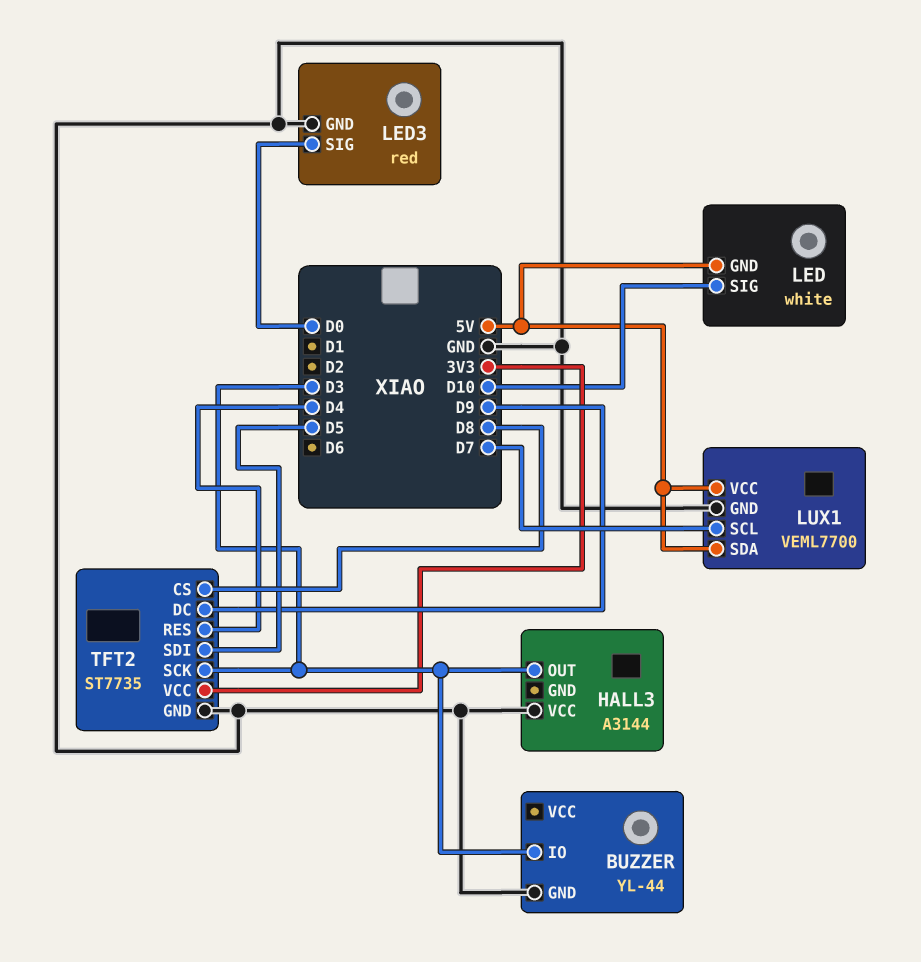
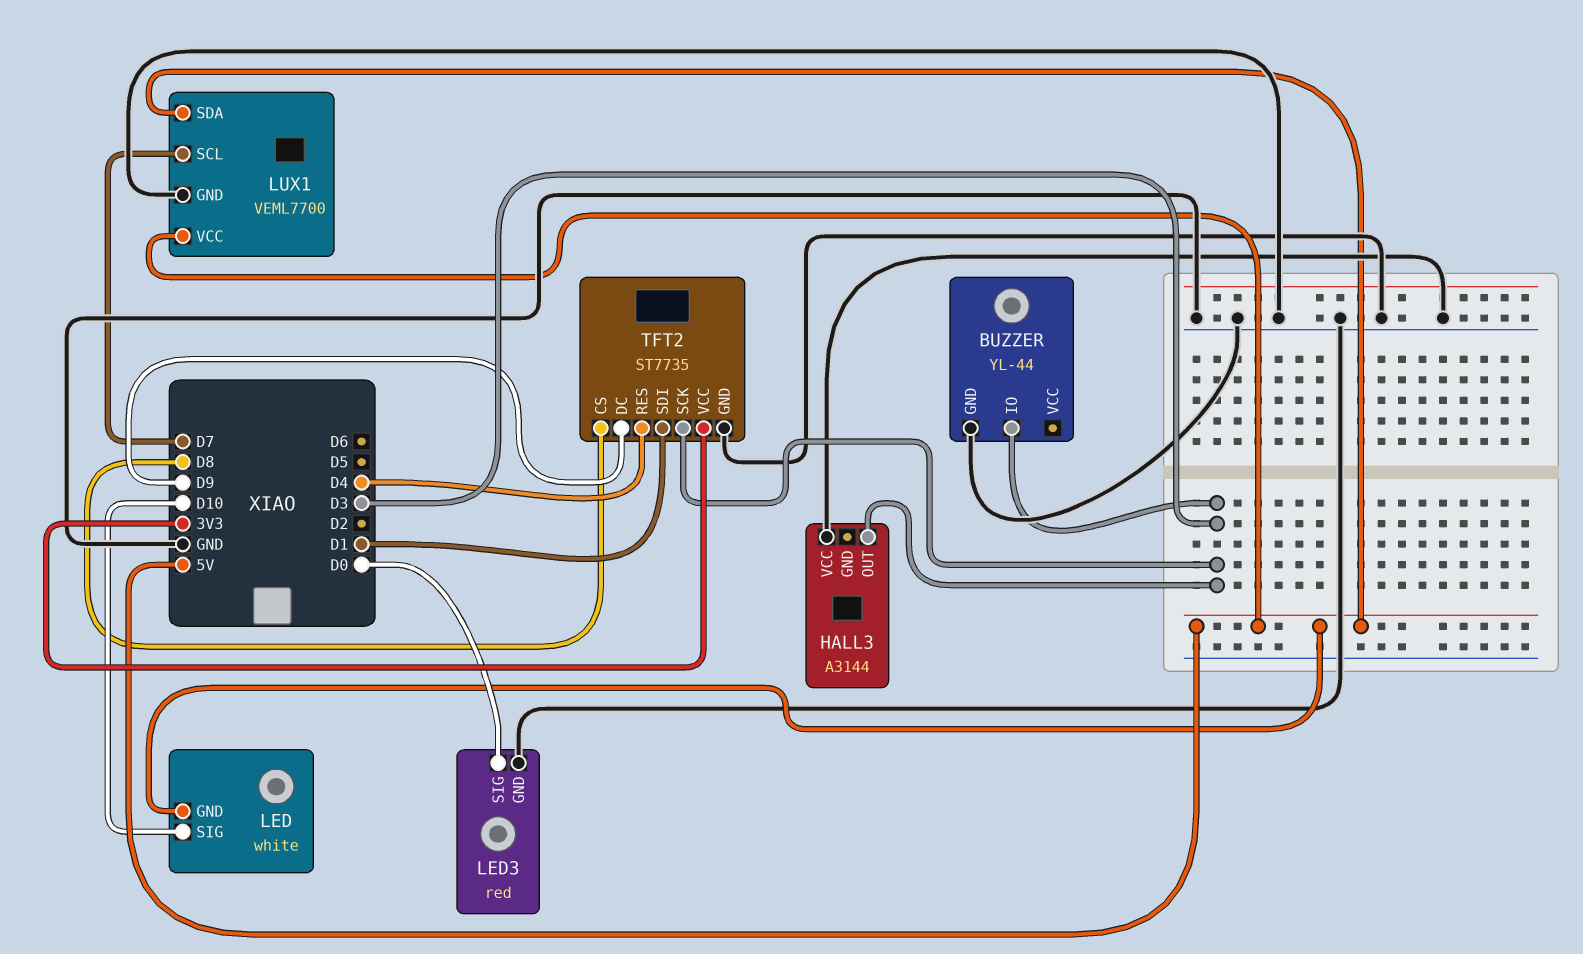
TFT2 pin SDI: D5 -> D1

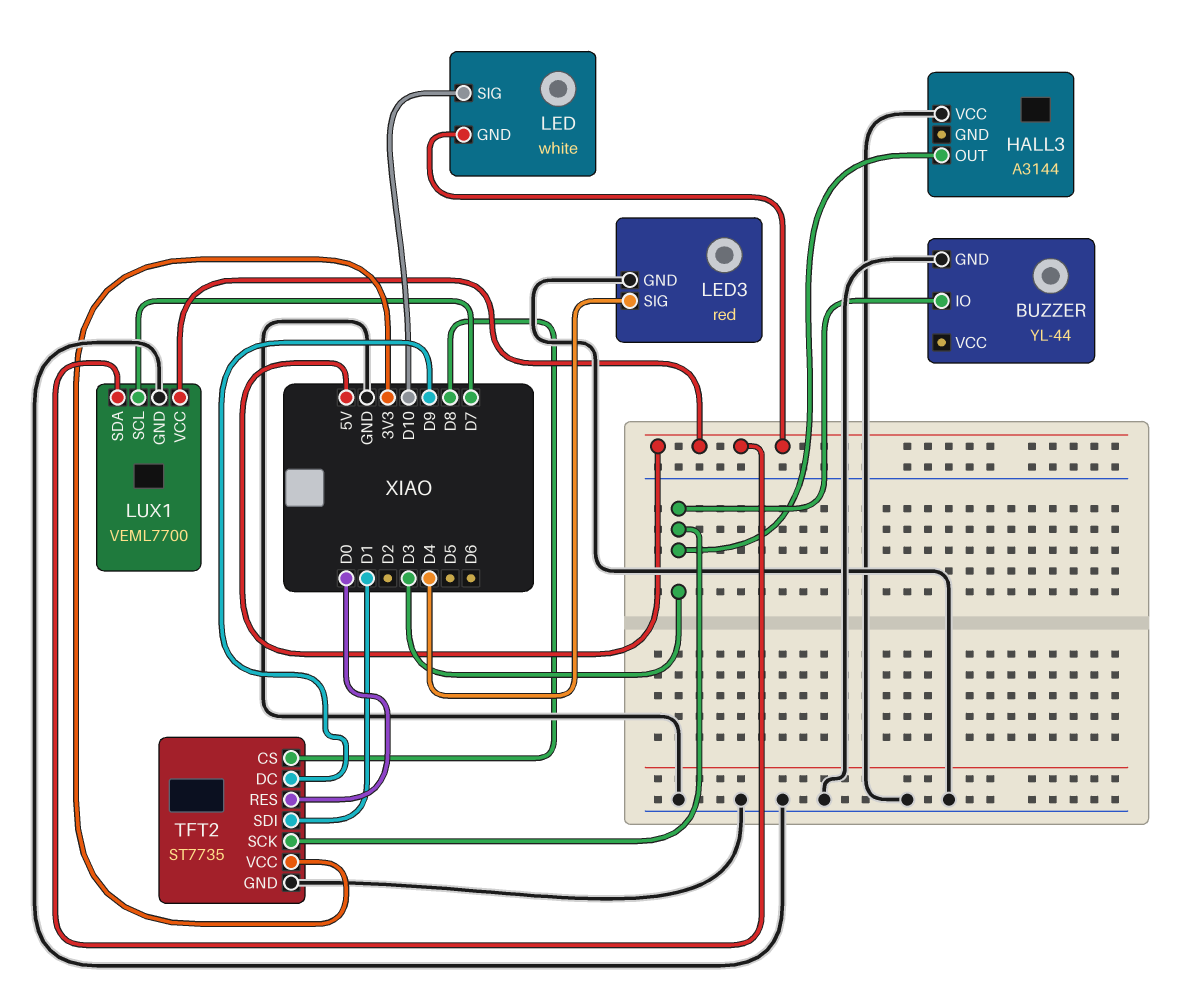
LED3 pin SIG: D0 -> D4
TFT2 pin RES: D4 -> D0

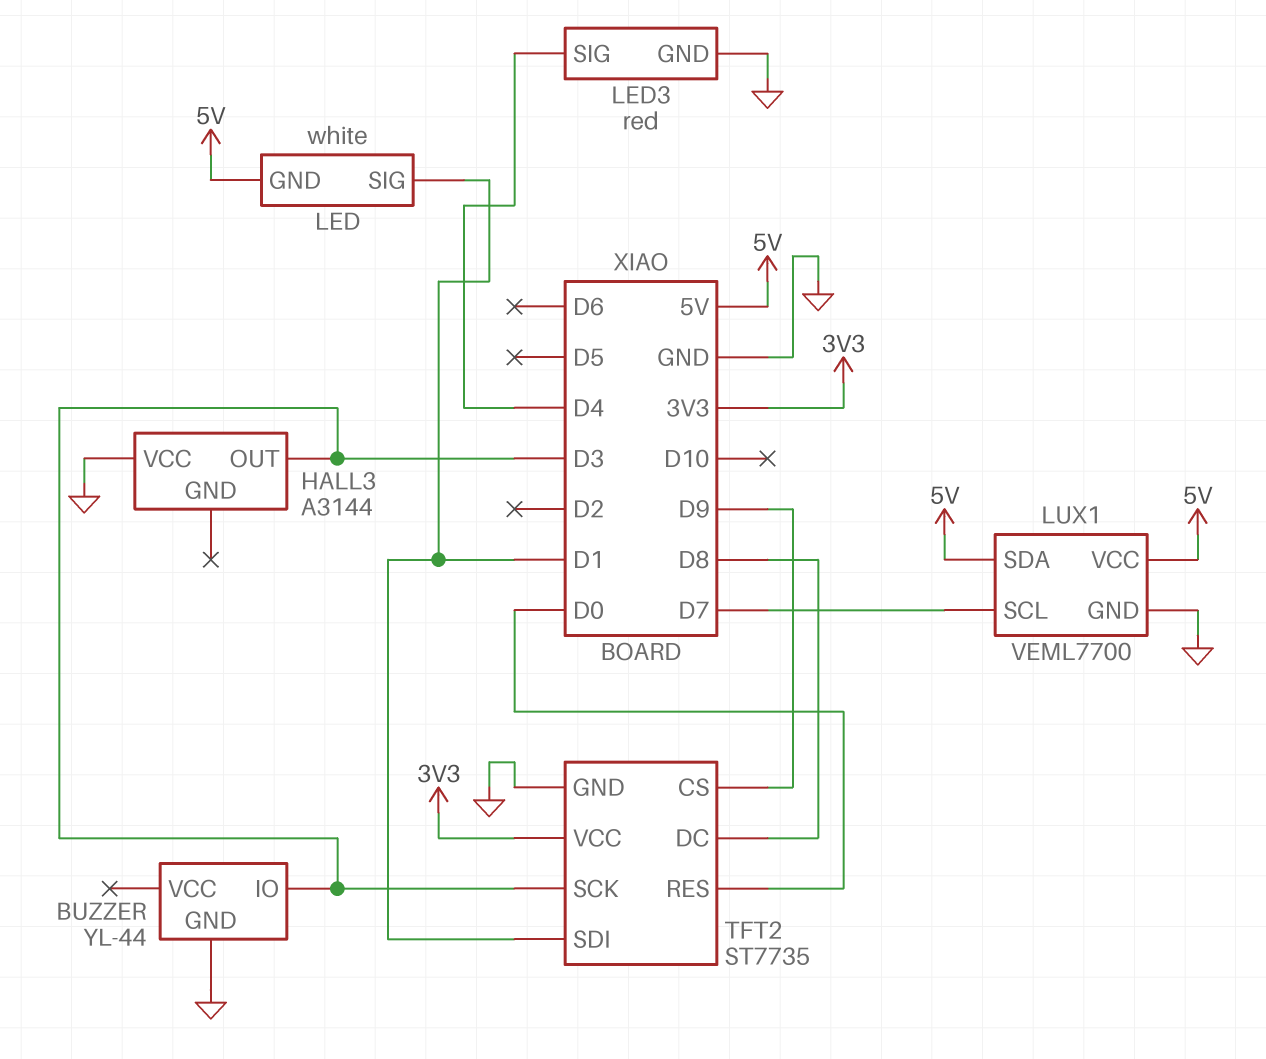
LED pin SIG: D10 -> D1
TFT2 pin CS: D8 -> D9
TFT2 pin DC: D9 -> D8

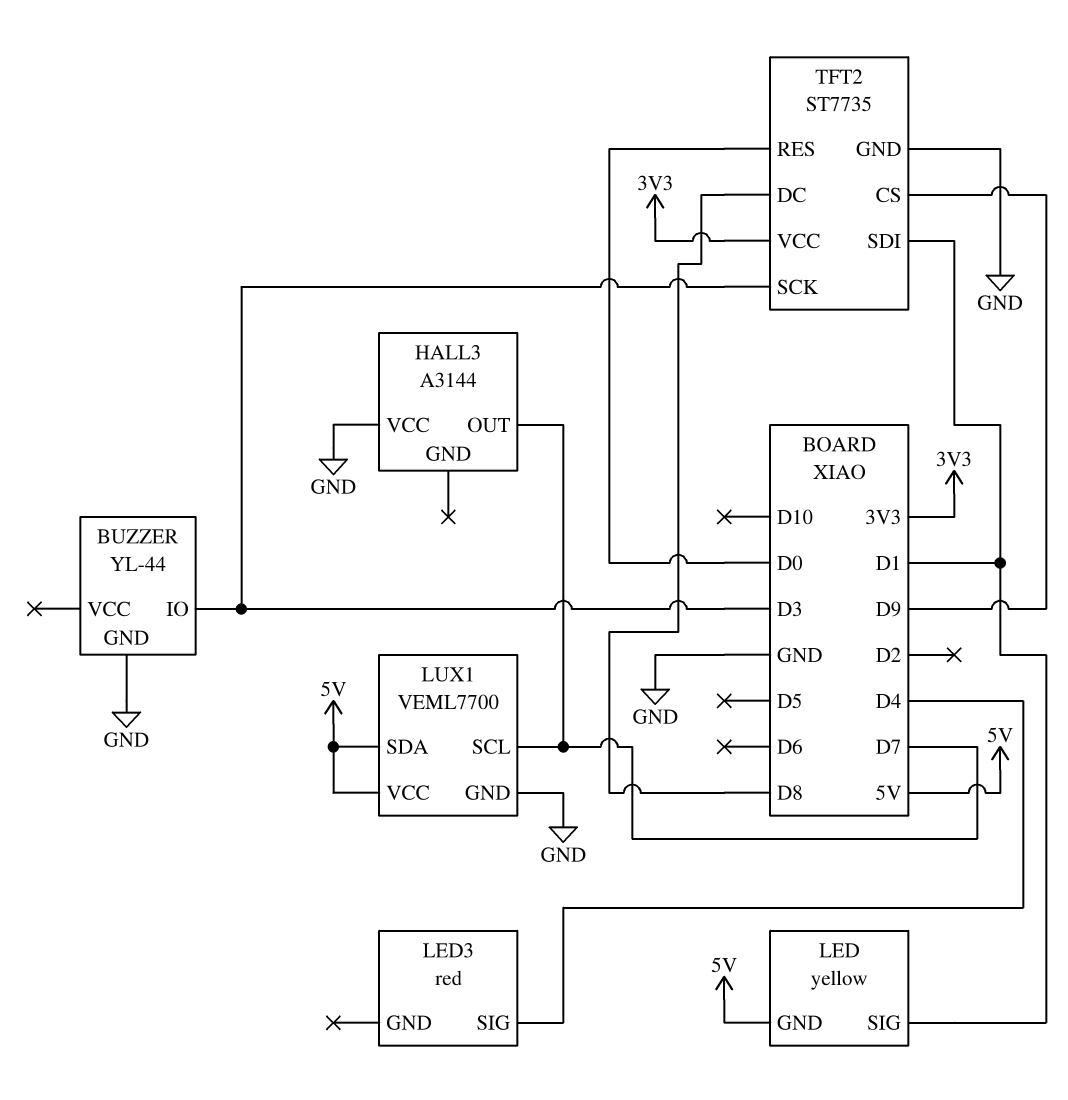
HALL3 pin OUT: D3 -> D7
LED: white -> yellow
LED3 pin GND: GND -> none

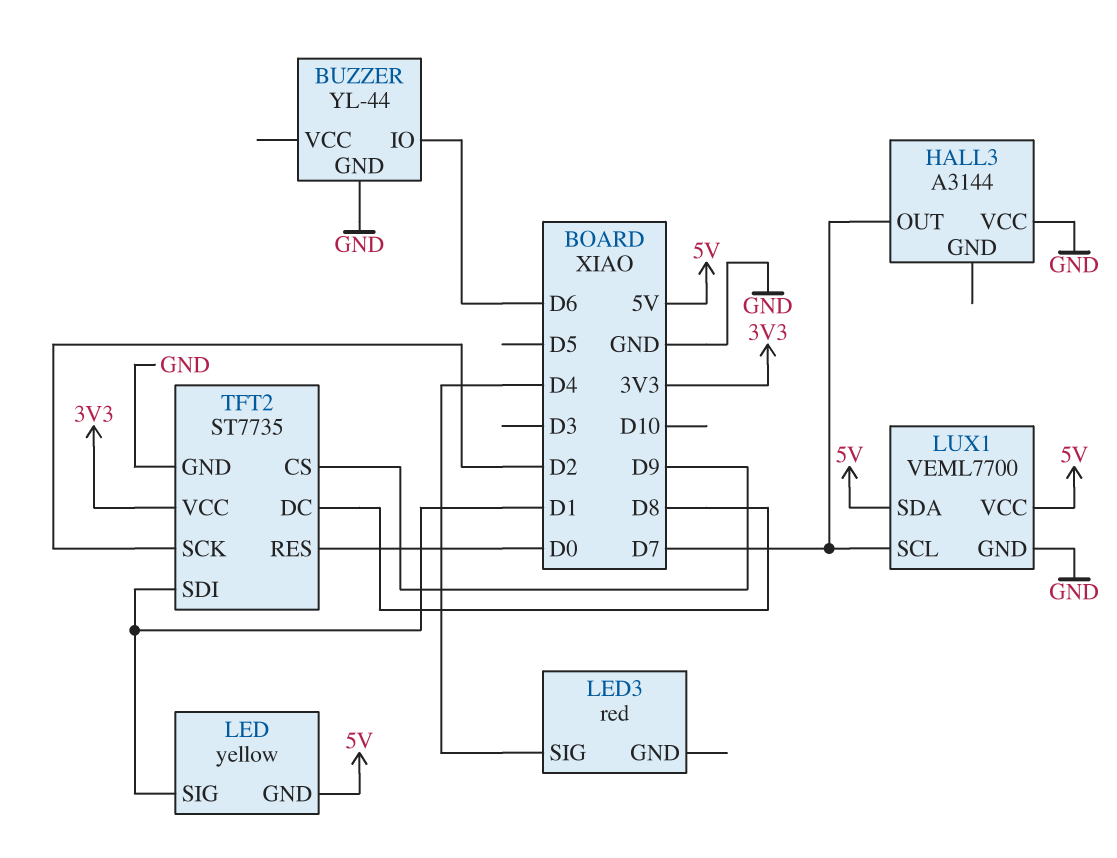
BUZZER pin IO: D3 -> D6
TFT2 pin SCK: D3 -> D2

